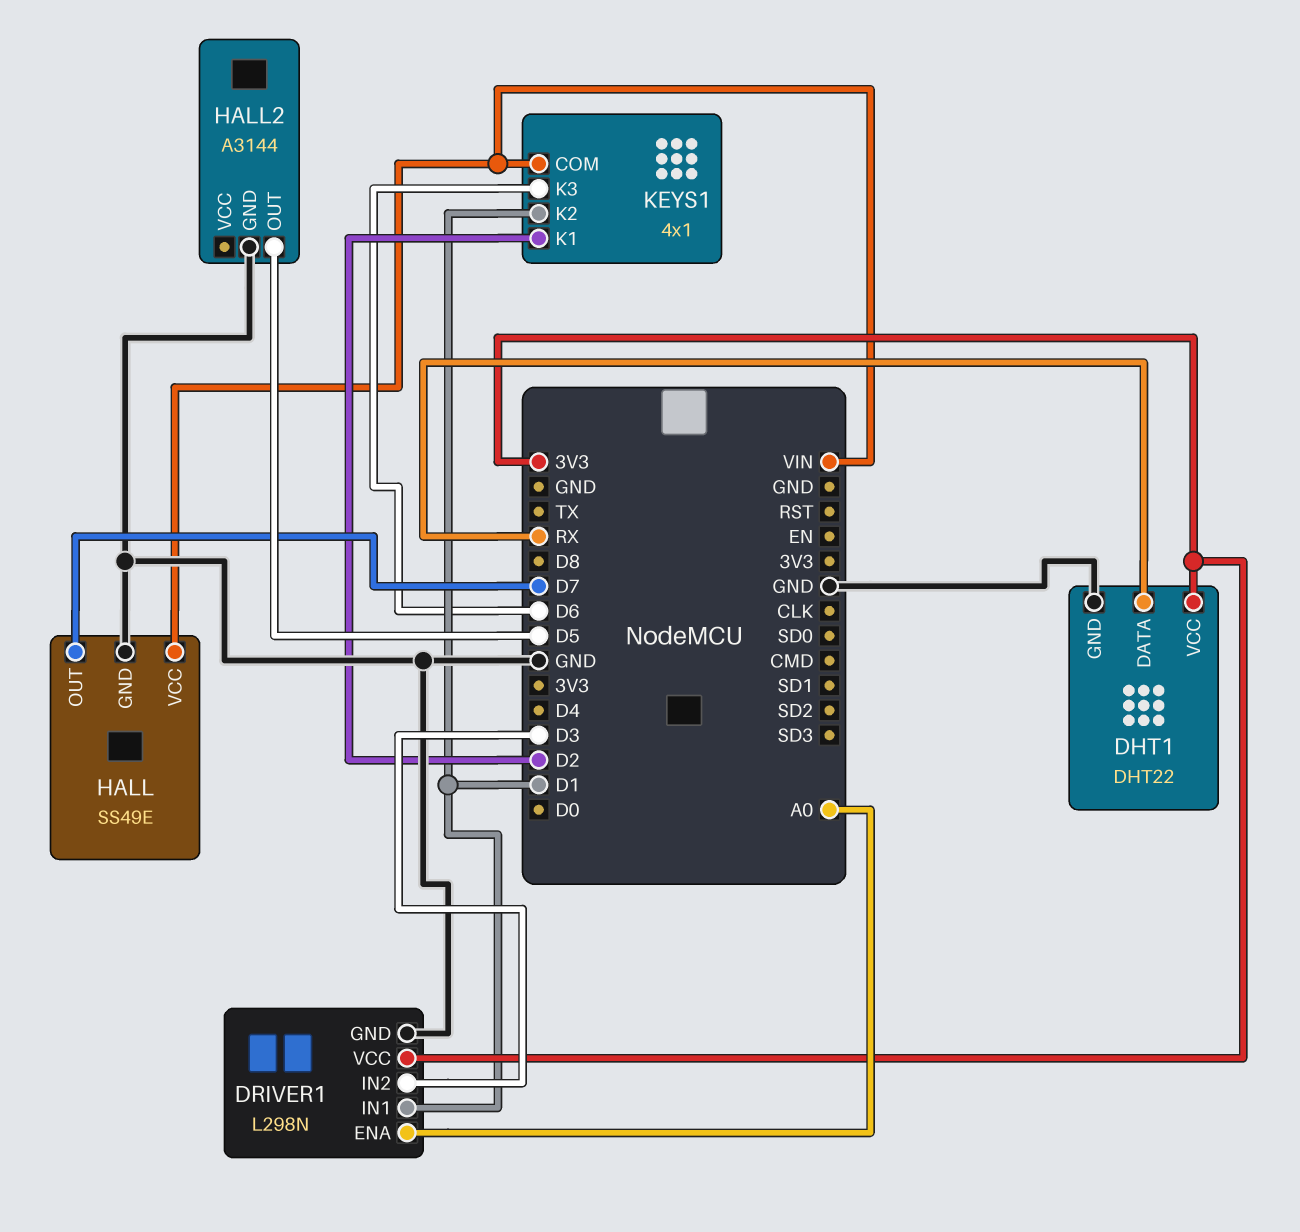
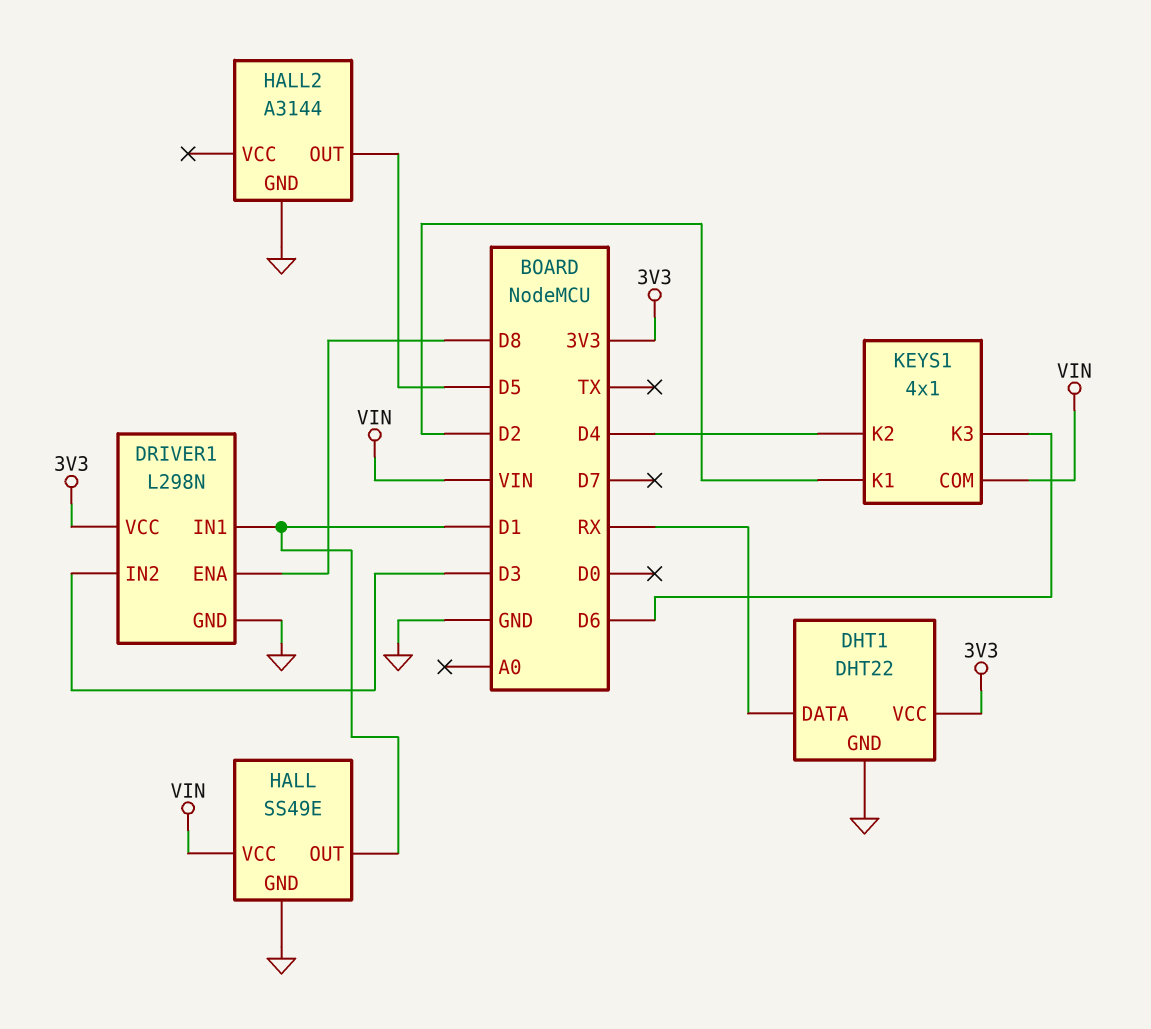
DRIVER1 pin ENA: A0 -> D8
HALL pin OUT: D7 -> D1
KEYS1 pin K2: D1 -> D4

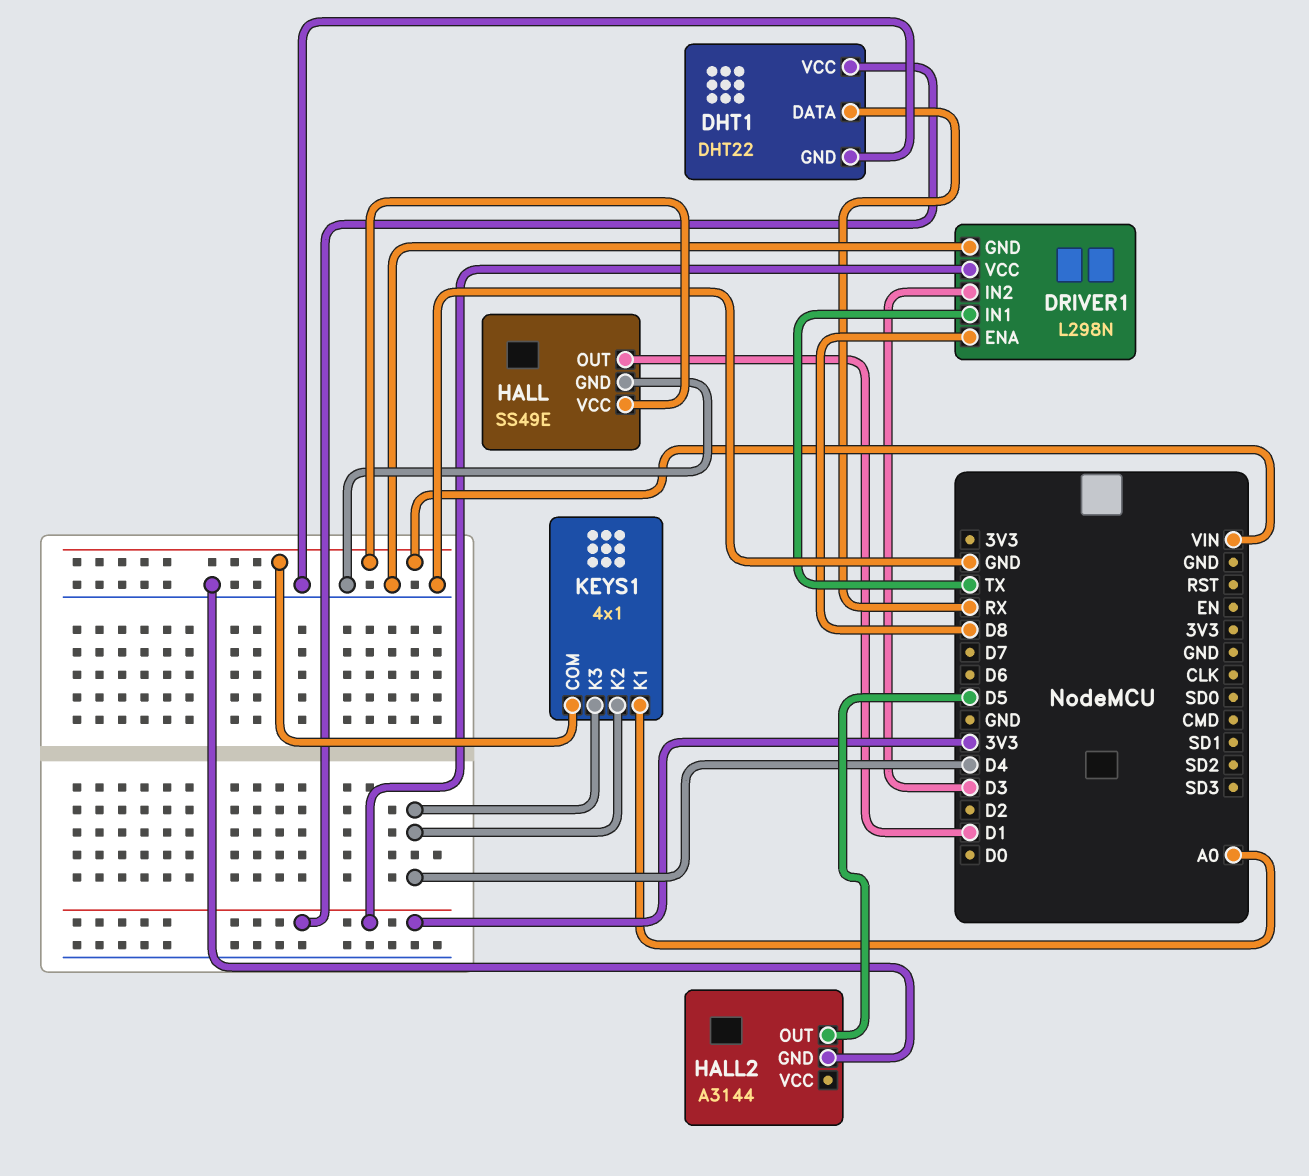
DRIVER1 pin IN1: D1 -> TX
KEYS1 pin K1: D2 -> A0
KEYS1 pin K3: D6 -> D4

